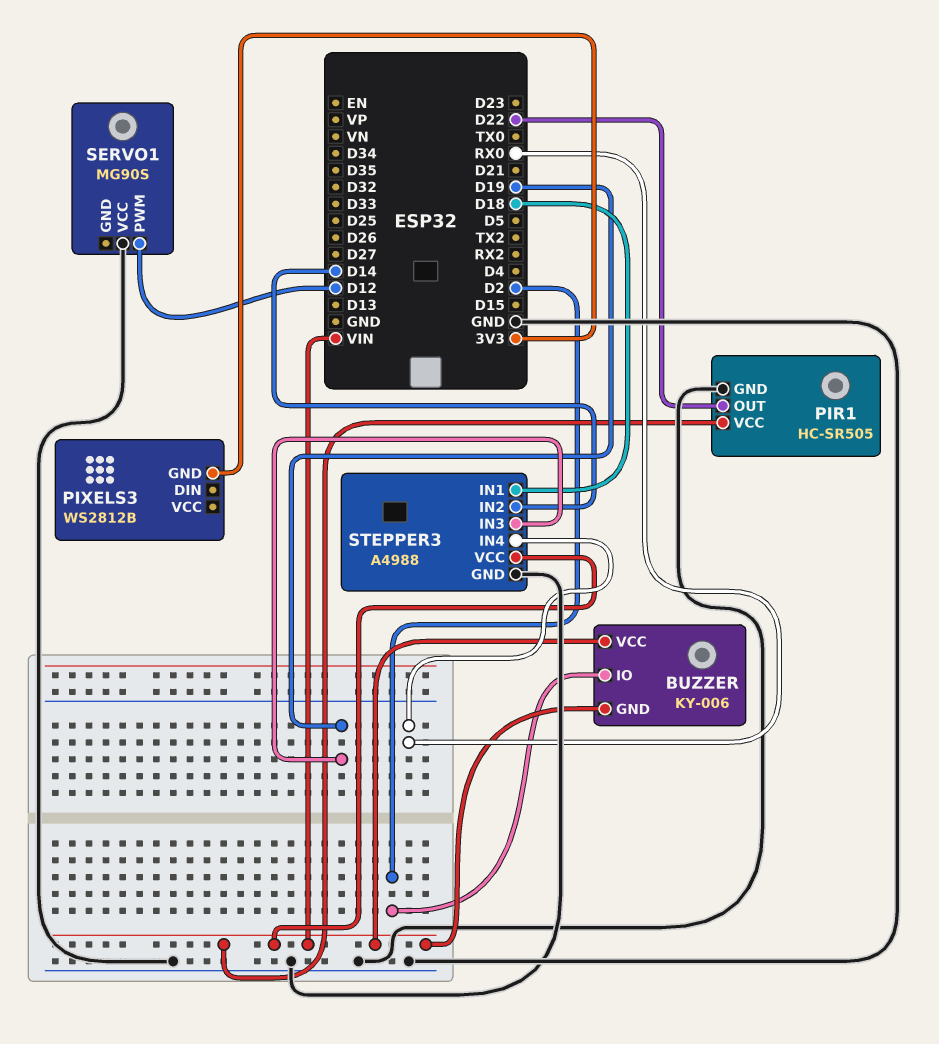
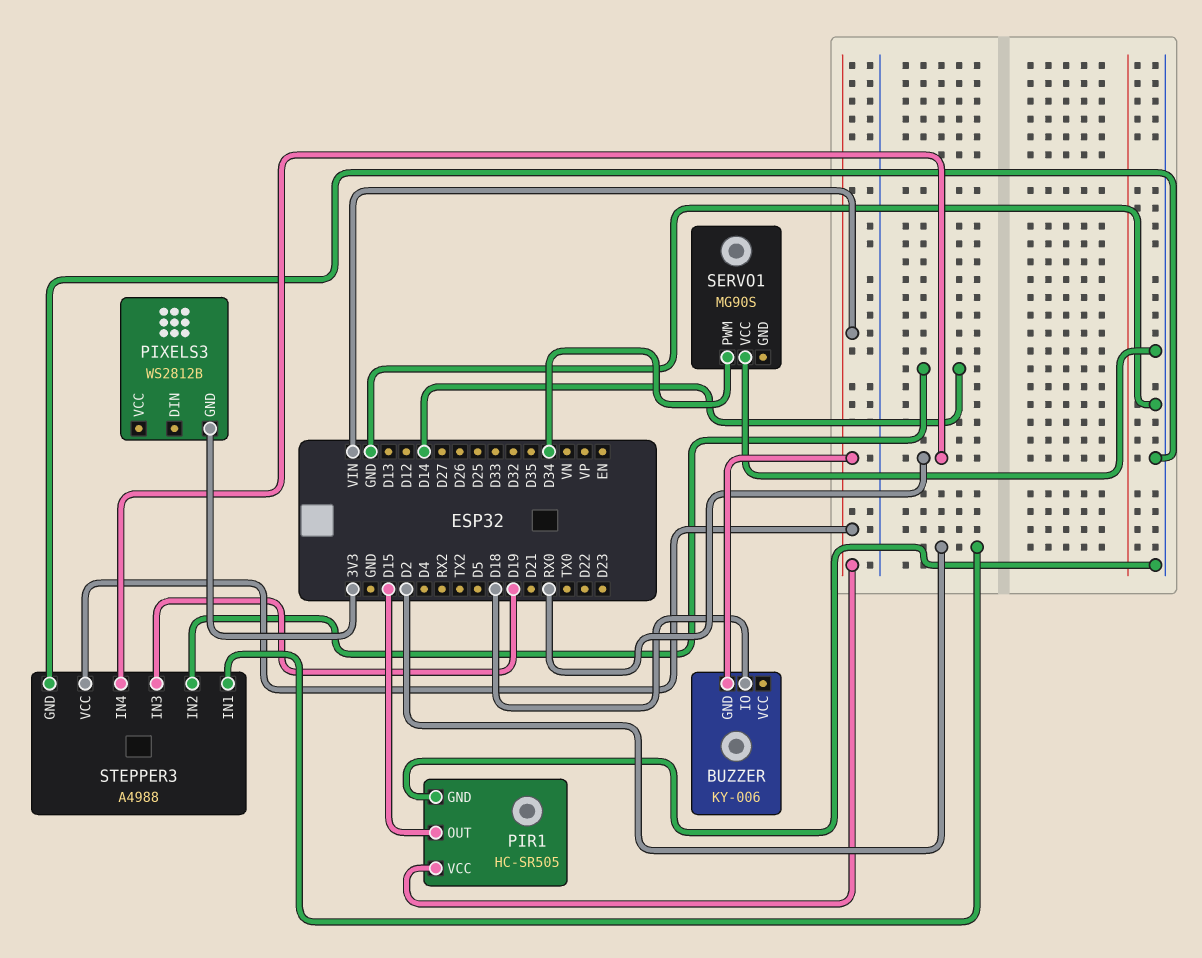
BUZZER pin IO: D2 -> D18
BUZZER pin VCC: VIN -> none
PIR1 pin OUT: D22 -> D15
SERVO1 pin PWM: D12 -> D34
STEPPER3 pin IN1: D18 -> D2

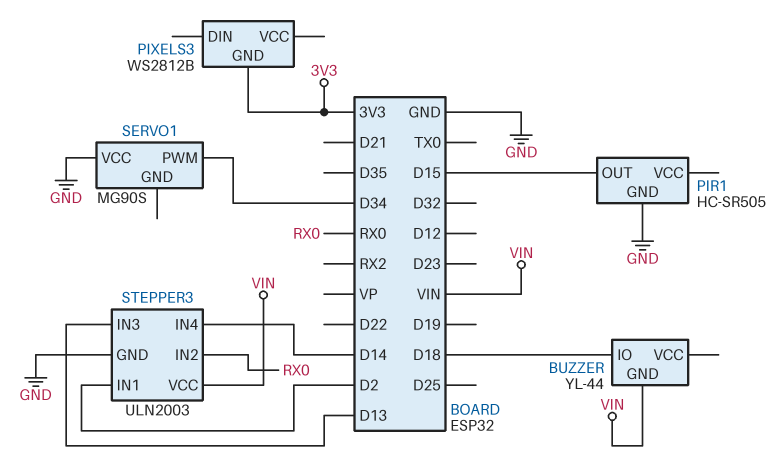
BUZZER: KY-006 -> YL-44
PIR1 pin VCC: VIN -> none
STEPPER3: A4988 -> ULN2003
STEPPER3 pin IN2: D14 -> RX0
STEPPER3 pin IN3: D19 -> D13
STEPPER3 pin IN4: RX0 -> D14

